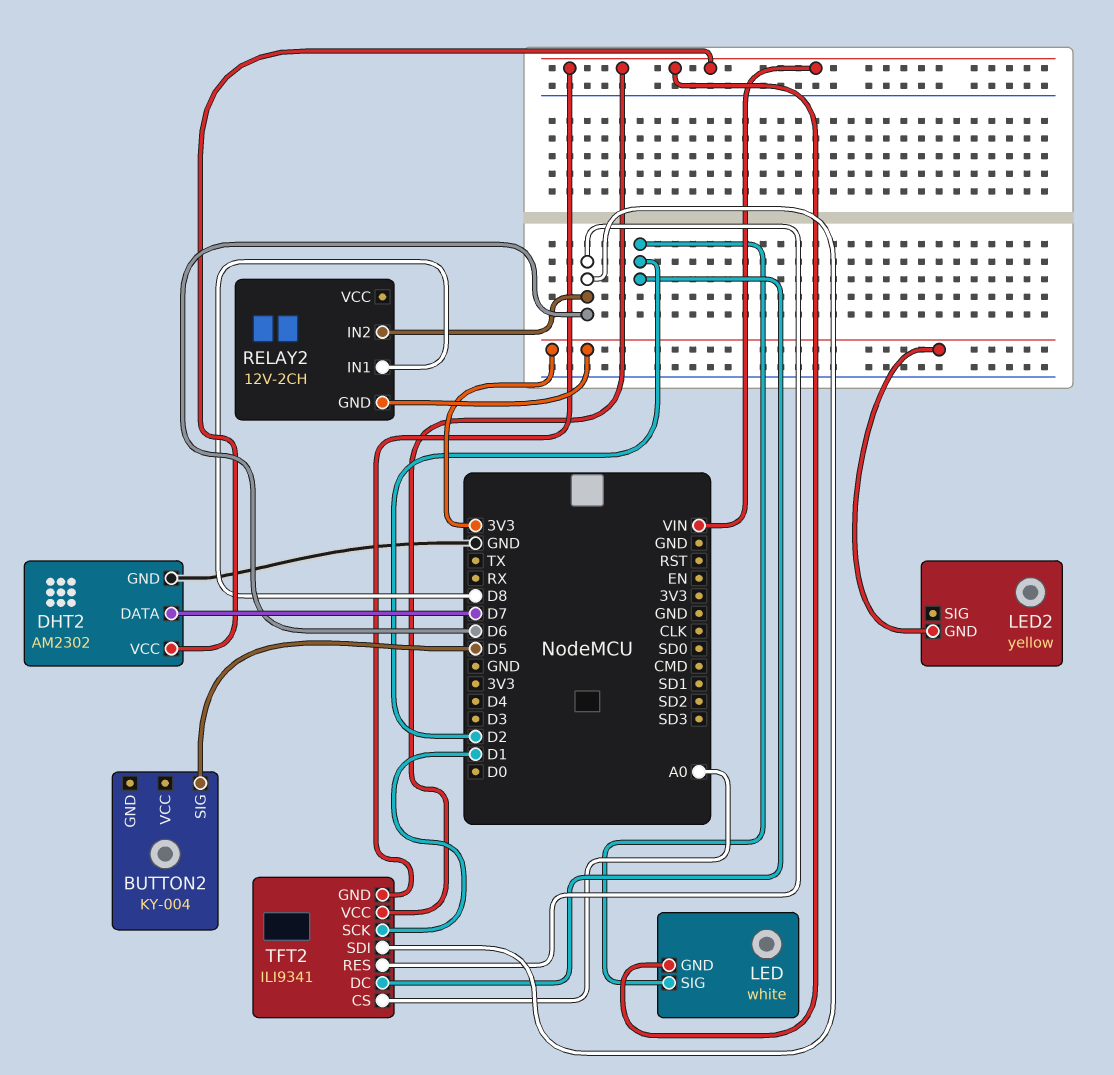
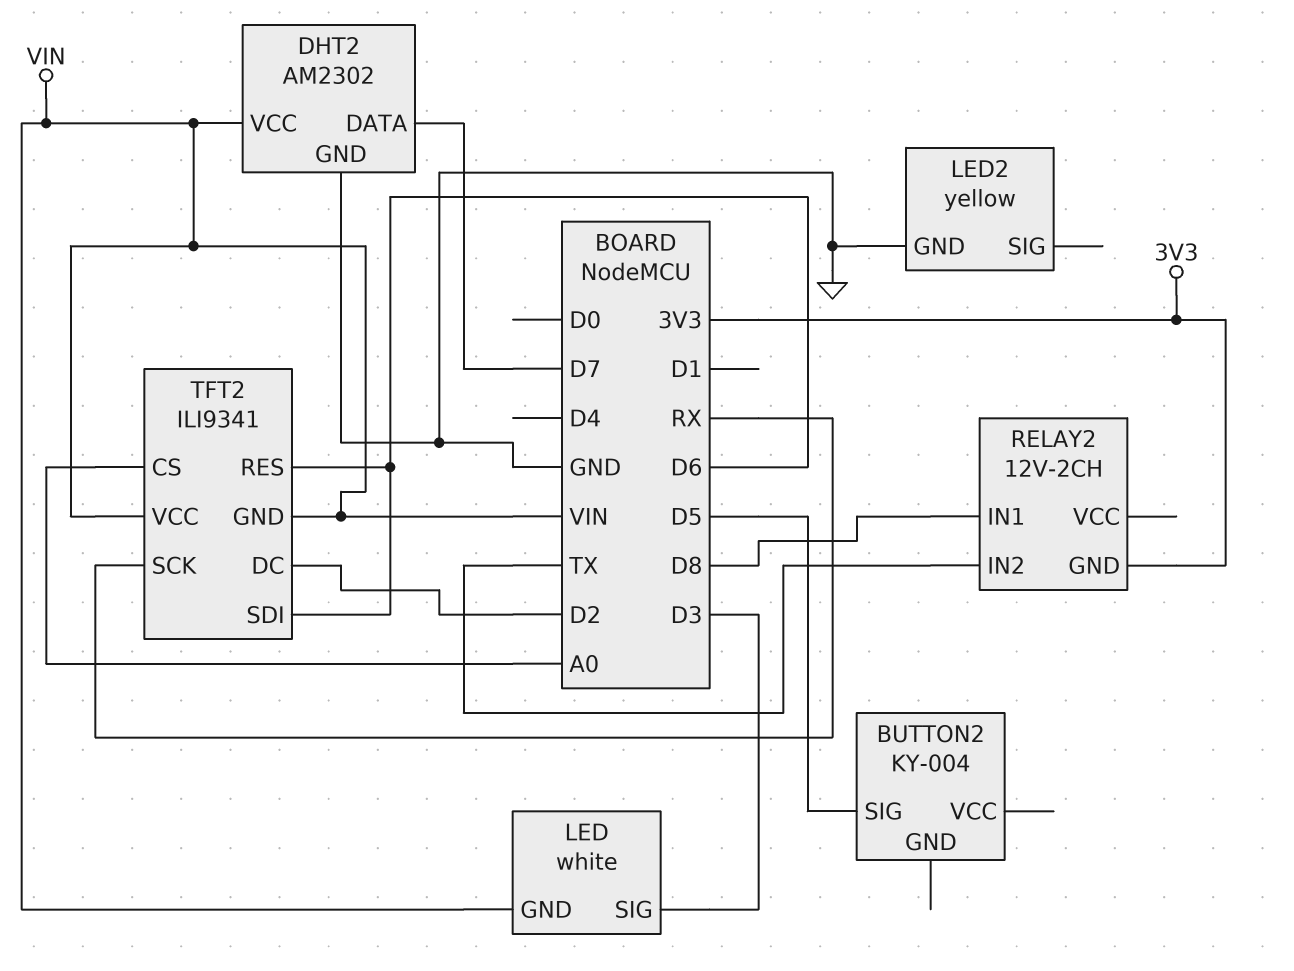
LED pin SIG: D2 -> D3
LED2 pin GND: 3V3 -> GND
RELAY2 pin IN2: D6 -> TX
TFT2 pin SCK: D1 -> RX

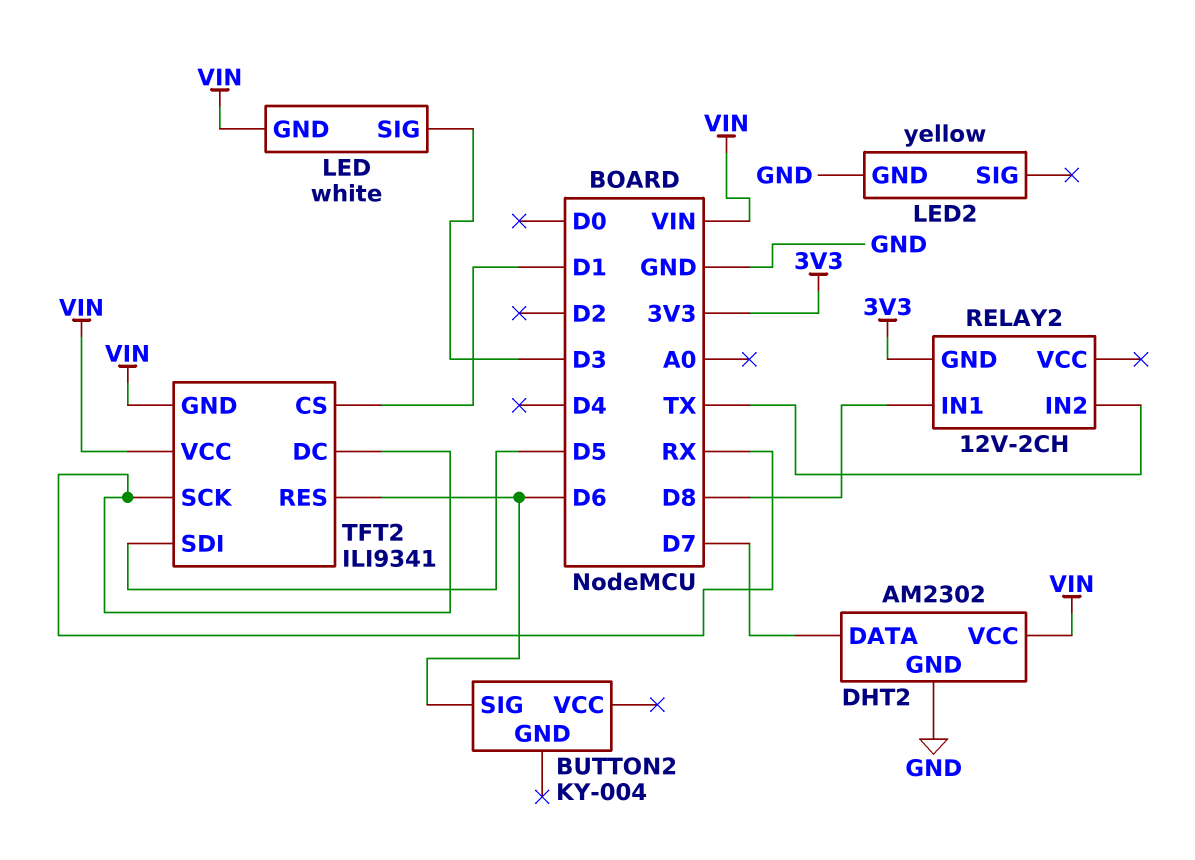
BUTTON2 pin SIG: D5 -> D6
TFT2 pin CS: A0 -> D1
TFT2 pin DC: D2 -> RX
TFT2 pin SDI: D6 -> D5

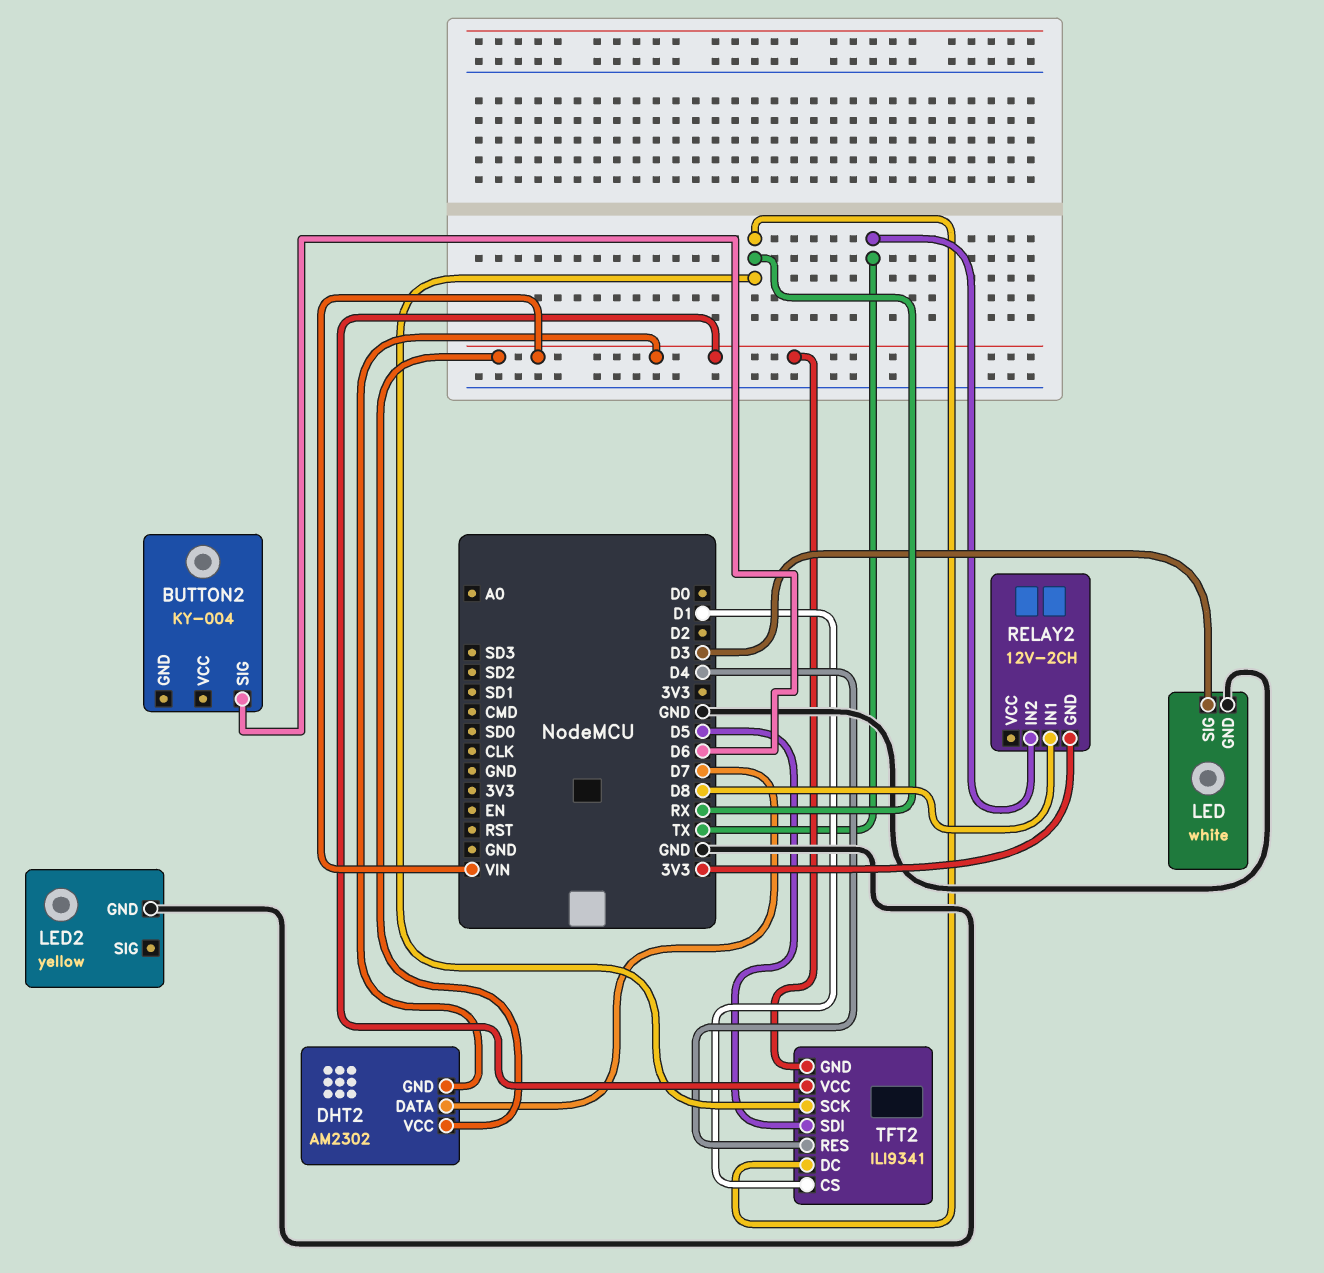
DHT2 pin GND: GND -> VIN
LED pin GND: VIN -> GND
TFT2 pin RES: D6 -> D4

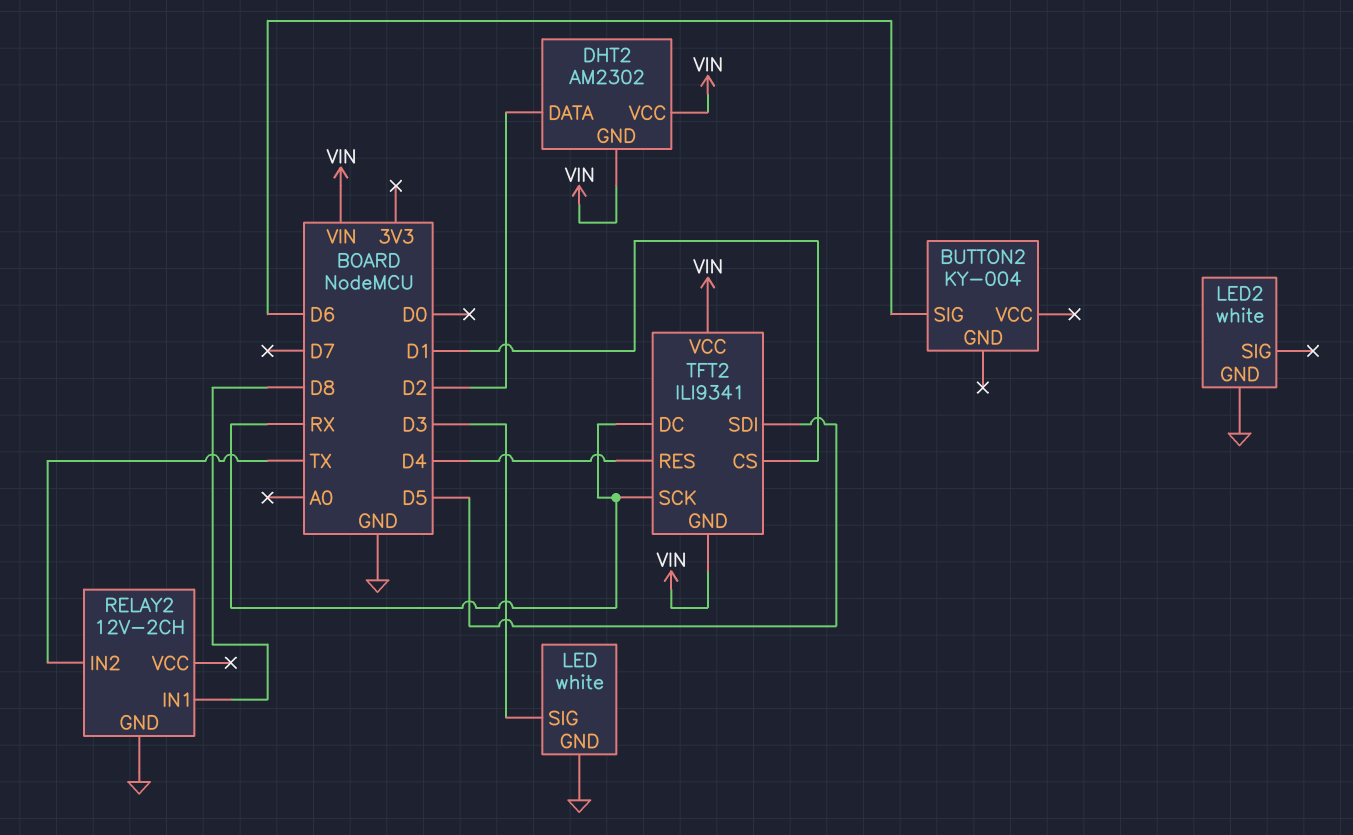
DHT2 pin DATA: D7 -> D2
LED2: yellow -> white
RELAY2 pin GND: 3V3 -> GND

